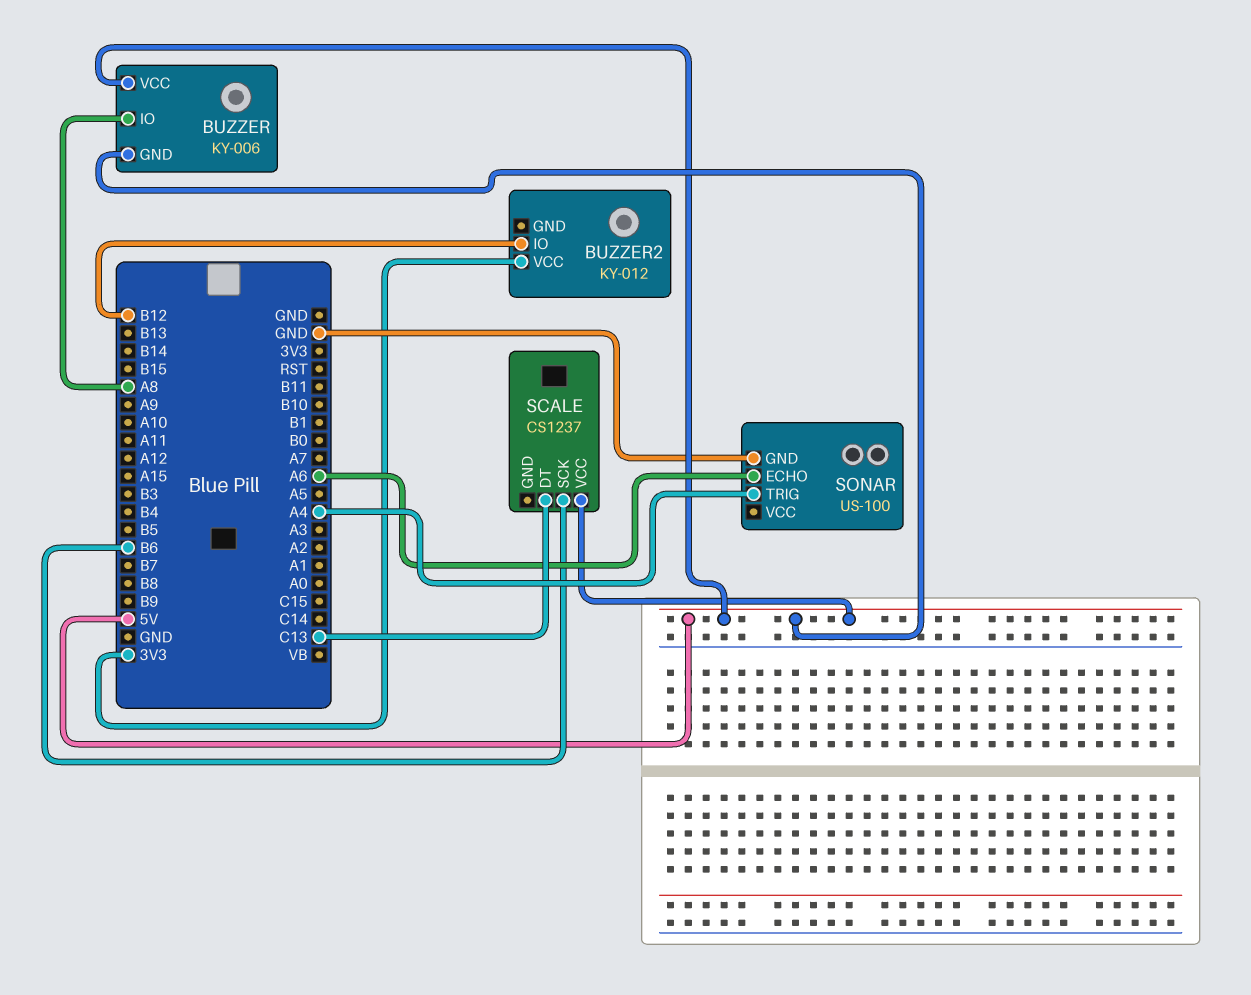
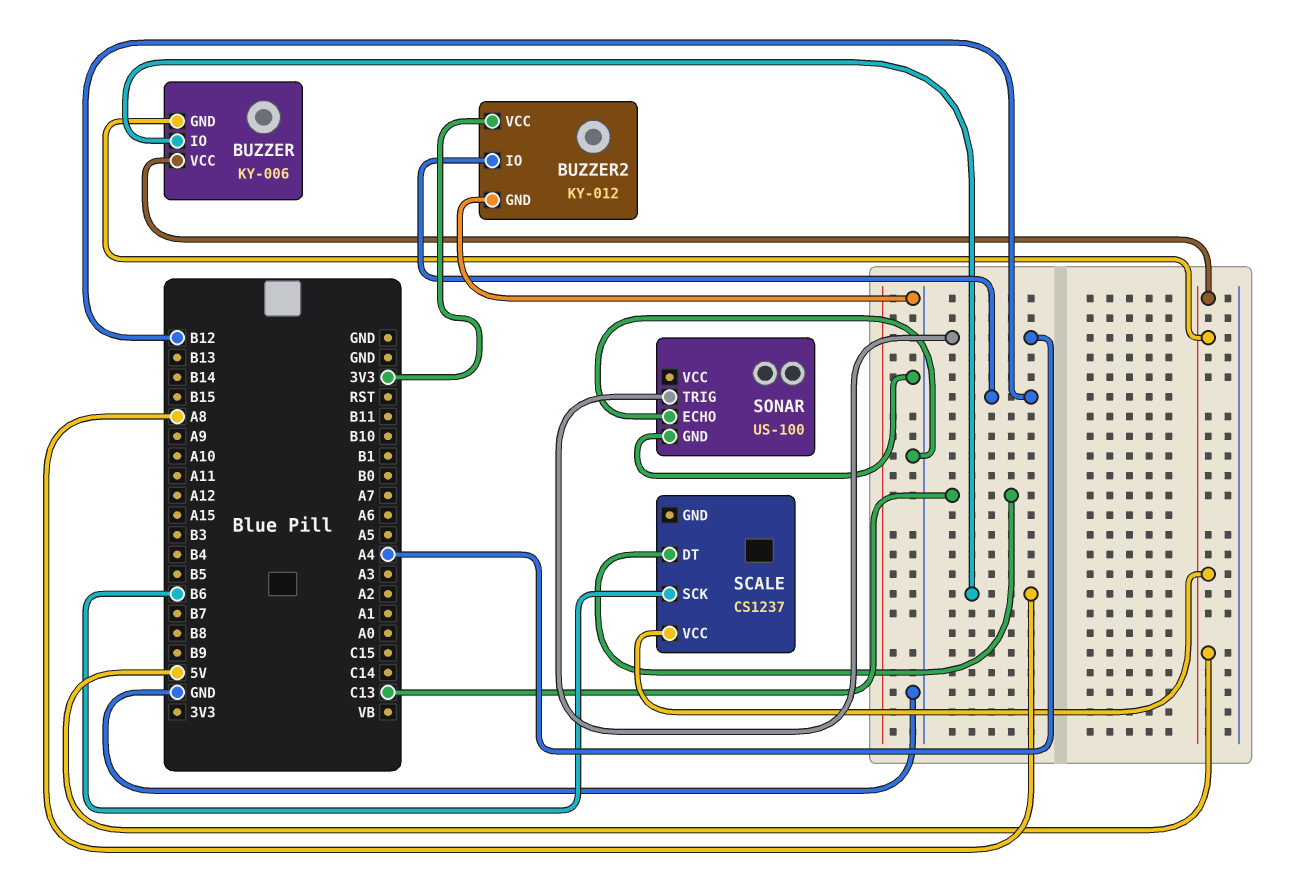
BUZZER2 pin GND: none -> GND
SONAR pin ECHO: A6 -> GND

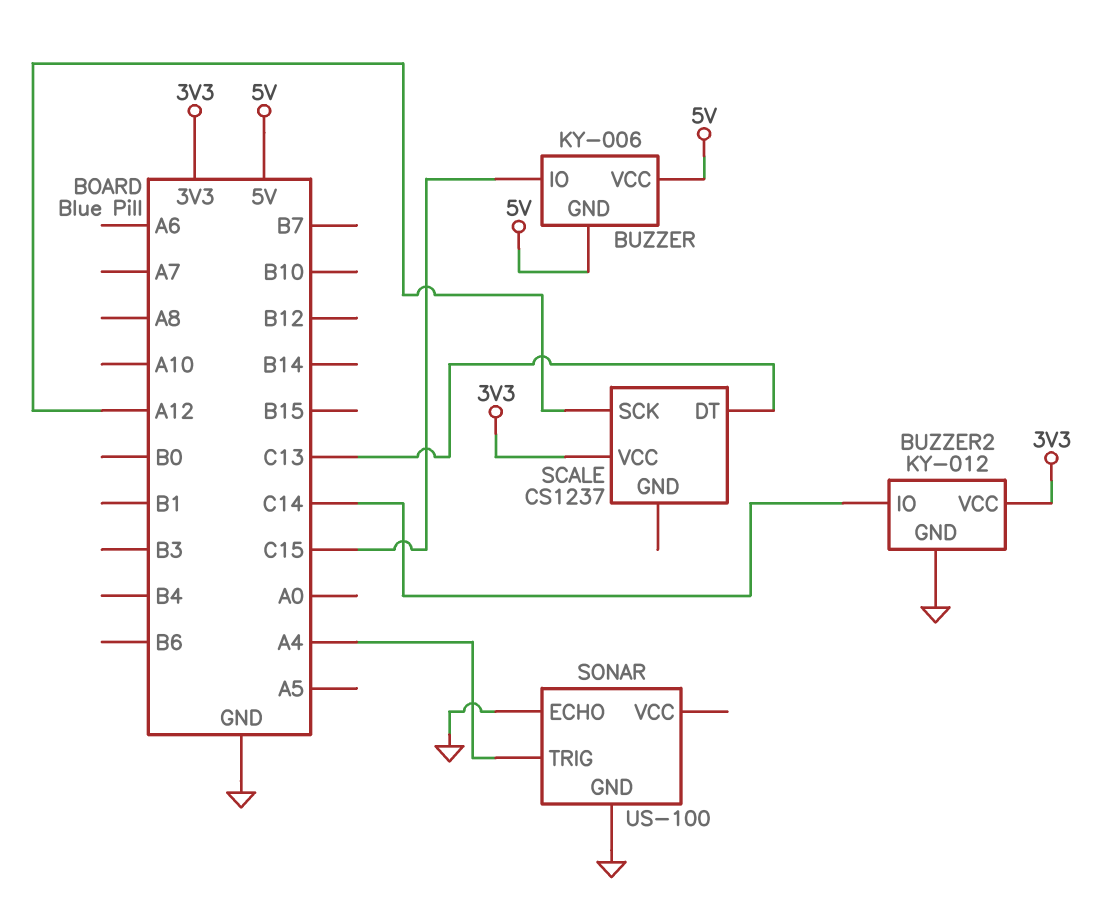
BUZZER pin IO: A8 -> C15
BUZZER2 pin IO: B12 -> C14
SCALE pin SCK: B6 -> A12
SCALE pin VCC: 5V -> 3V3

